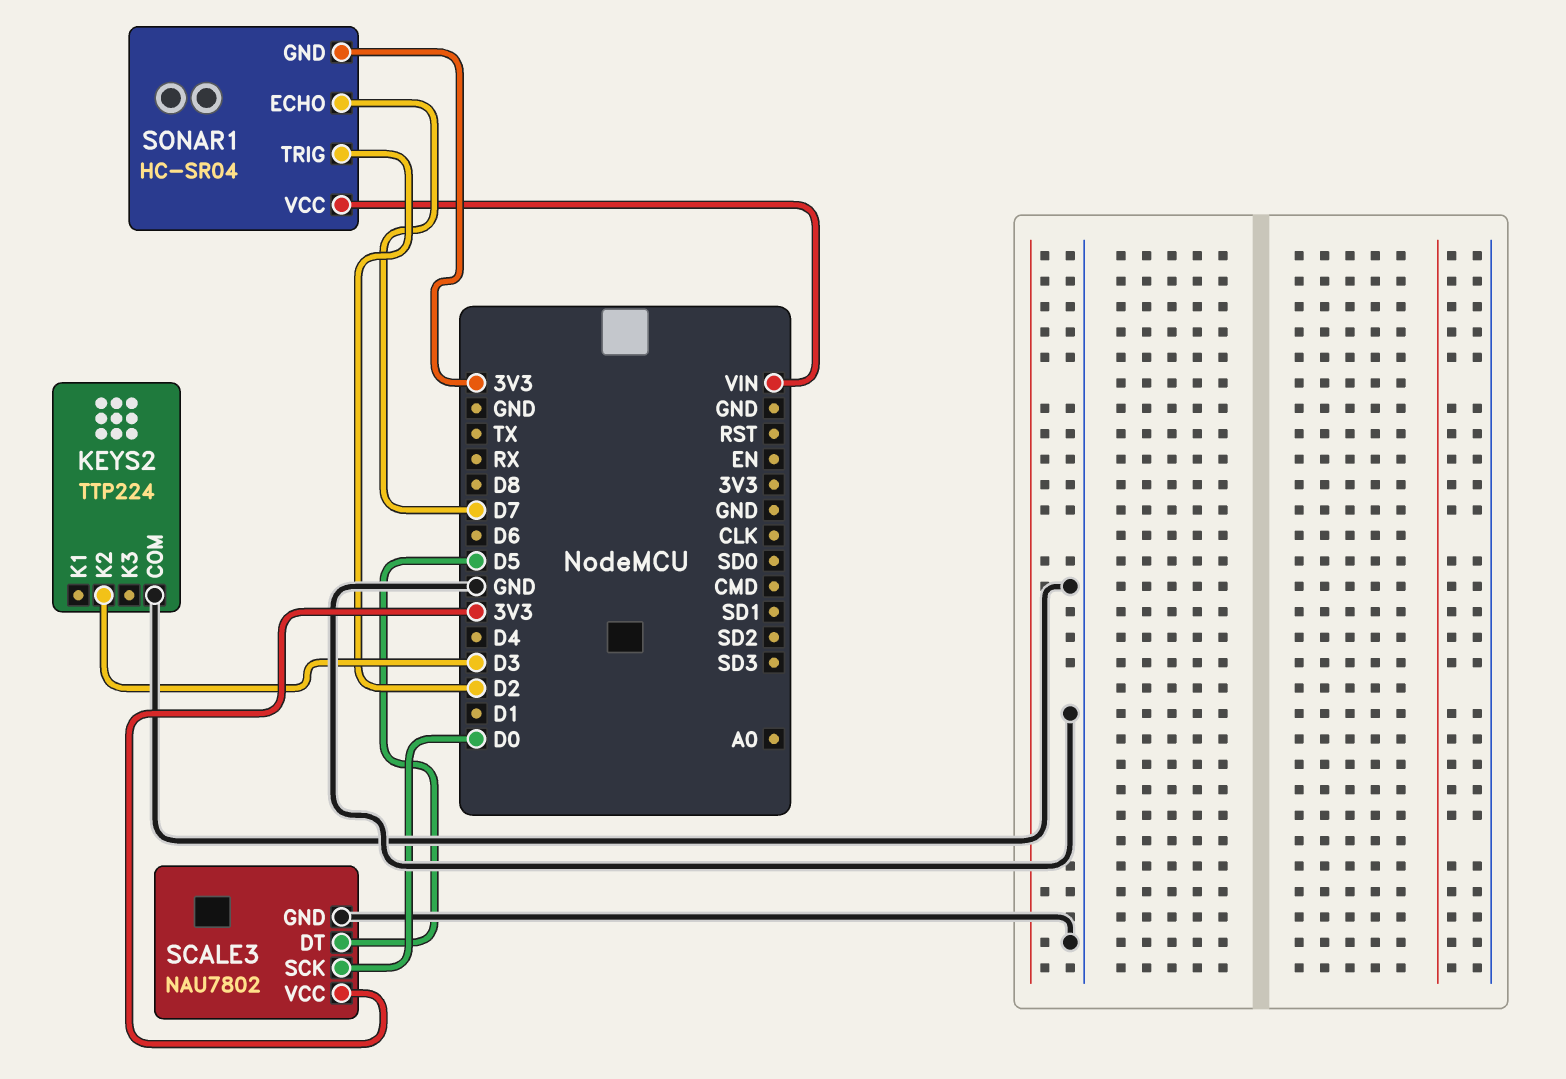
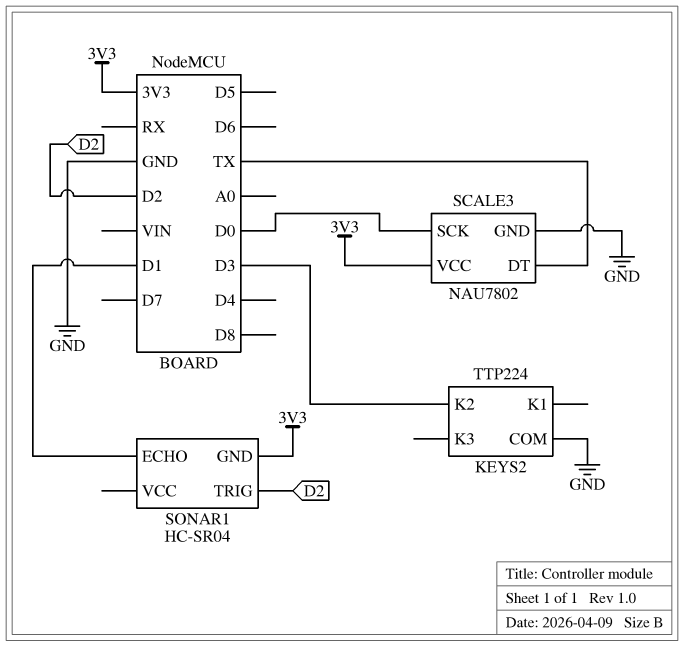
SCALE3 pin DT: D5 -> TX
SONAR1 pin ECHO: D7 -> D1
SONAR1 pin VCC: VIN -> none

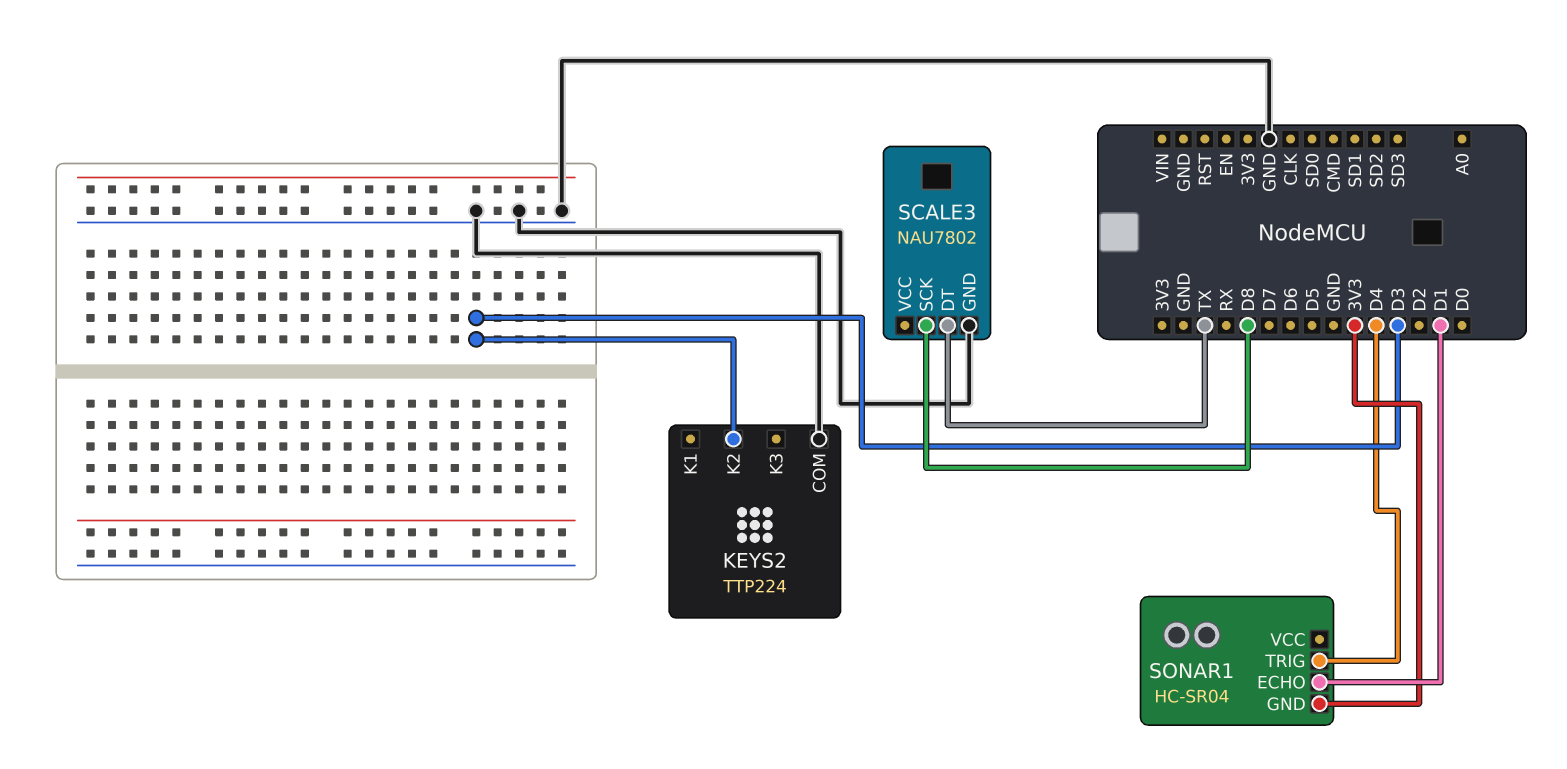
SCALE3 pin SCK: D0 -> D8
SCALE3 pin VCC: 3V3 -> none
SONAR1 pin TRIG: D2 -> D4

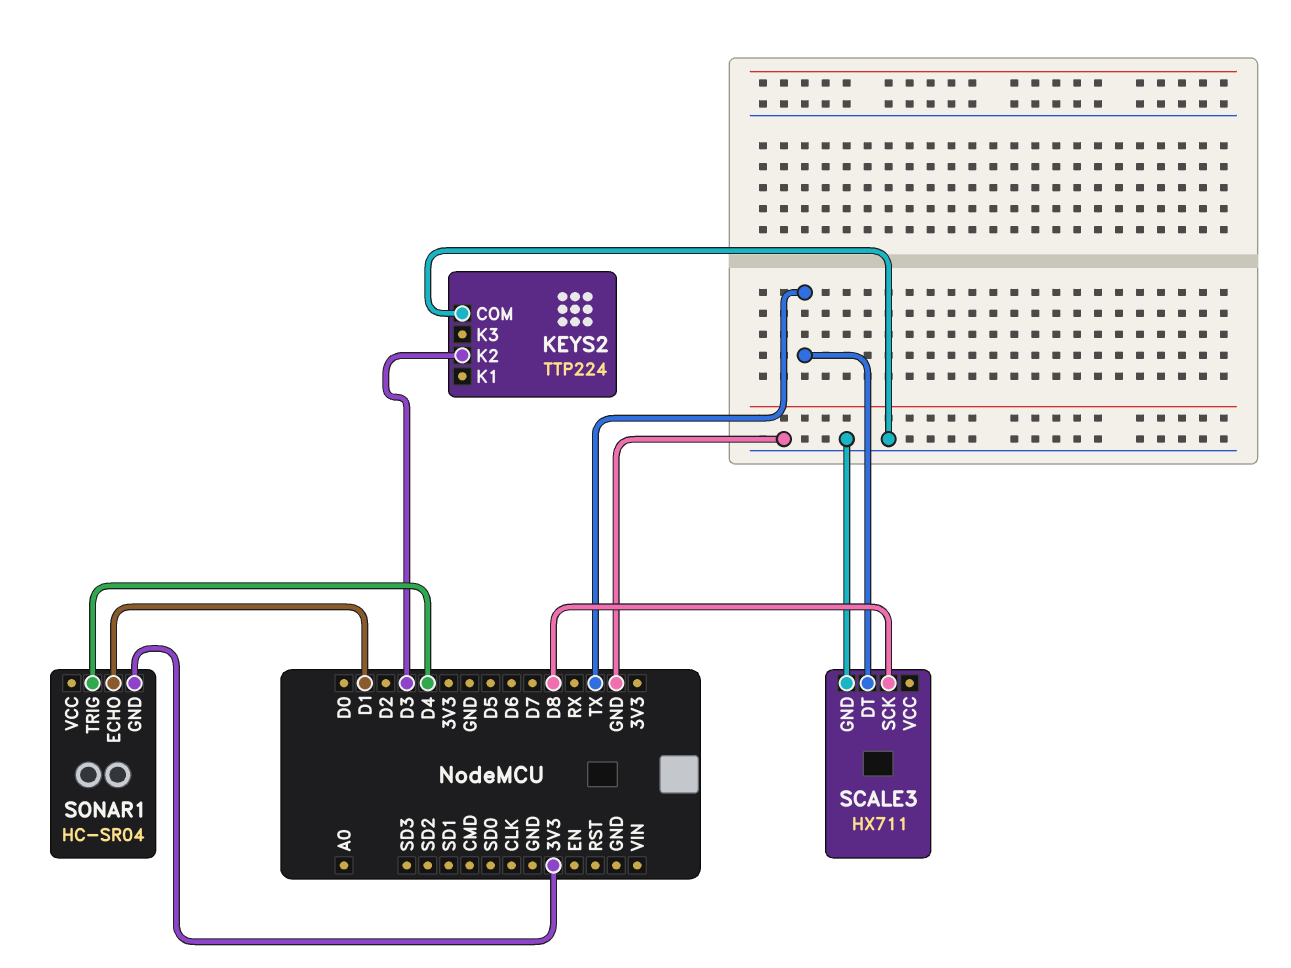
SCALE3: NAU7802 -> HX711

